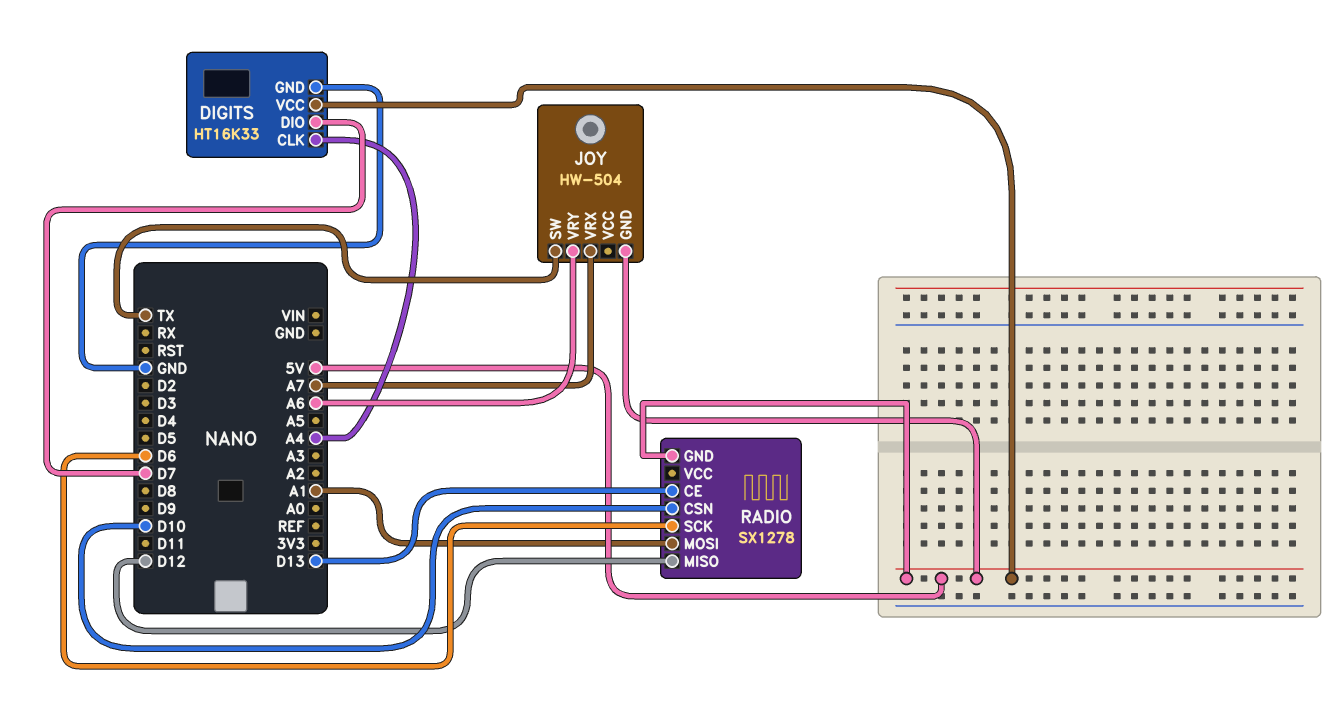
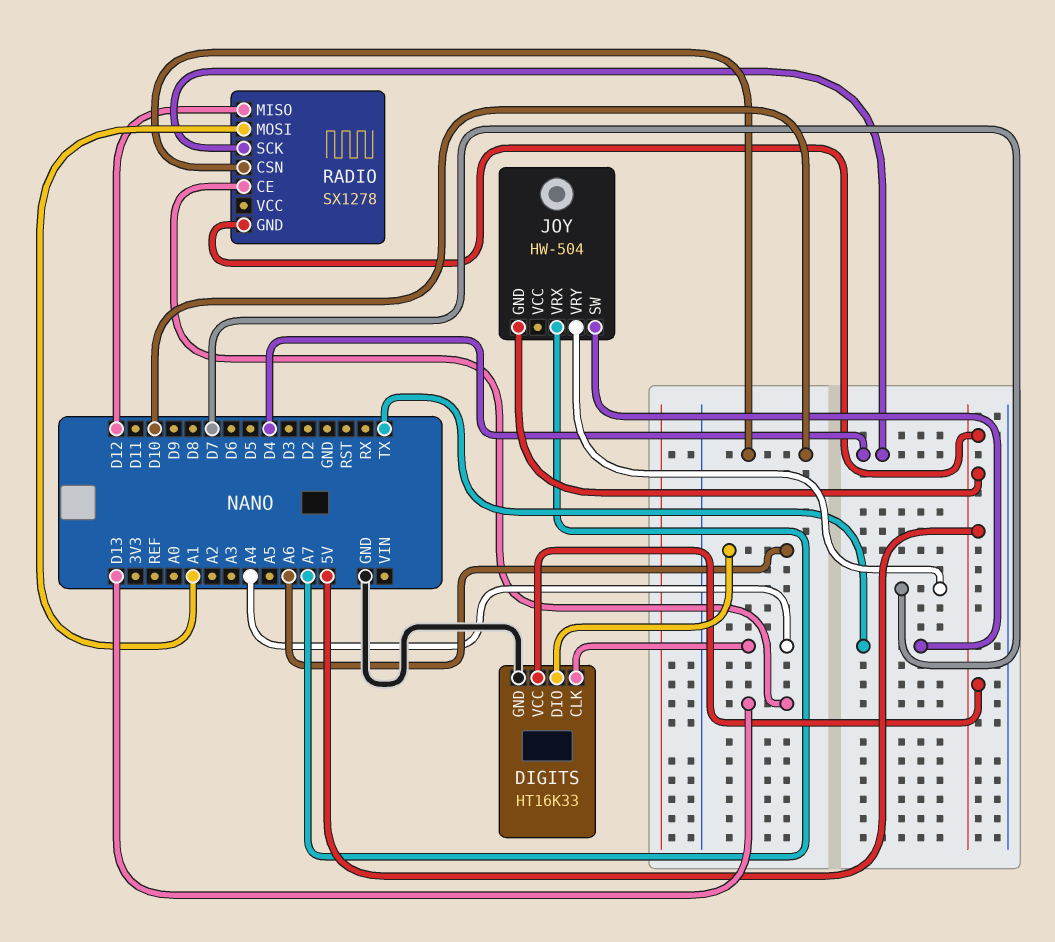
DIGITS pin DIO: D7 -> A6
JOY pin VRY: A6 -> D7
RADIO pin SCK: D6 -> D4

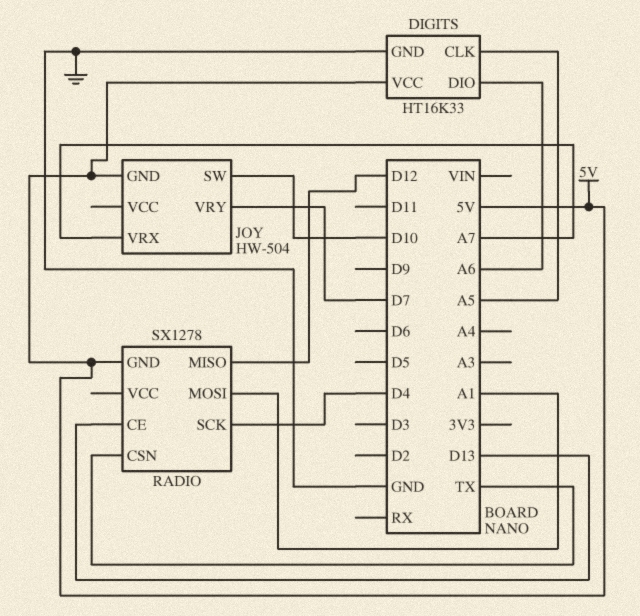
DIGITS pin CLK: A4 -> A5
JOY pin SW: TX -> D10
RADIO pin CSN: D10 -> TX

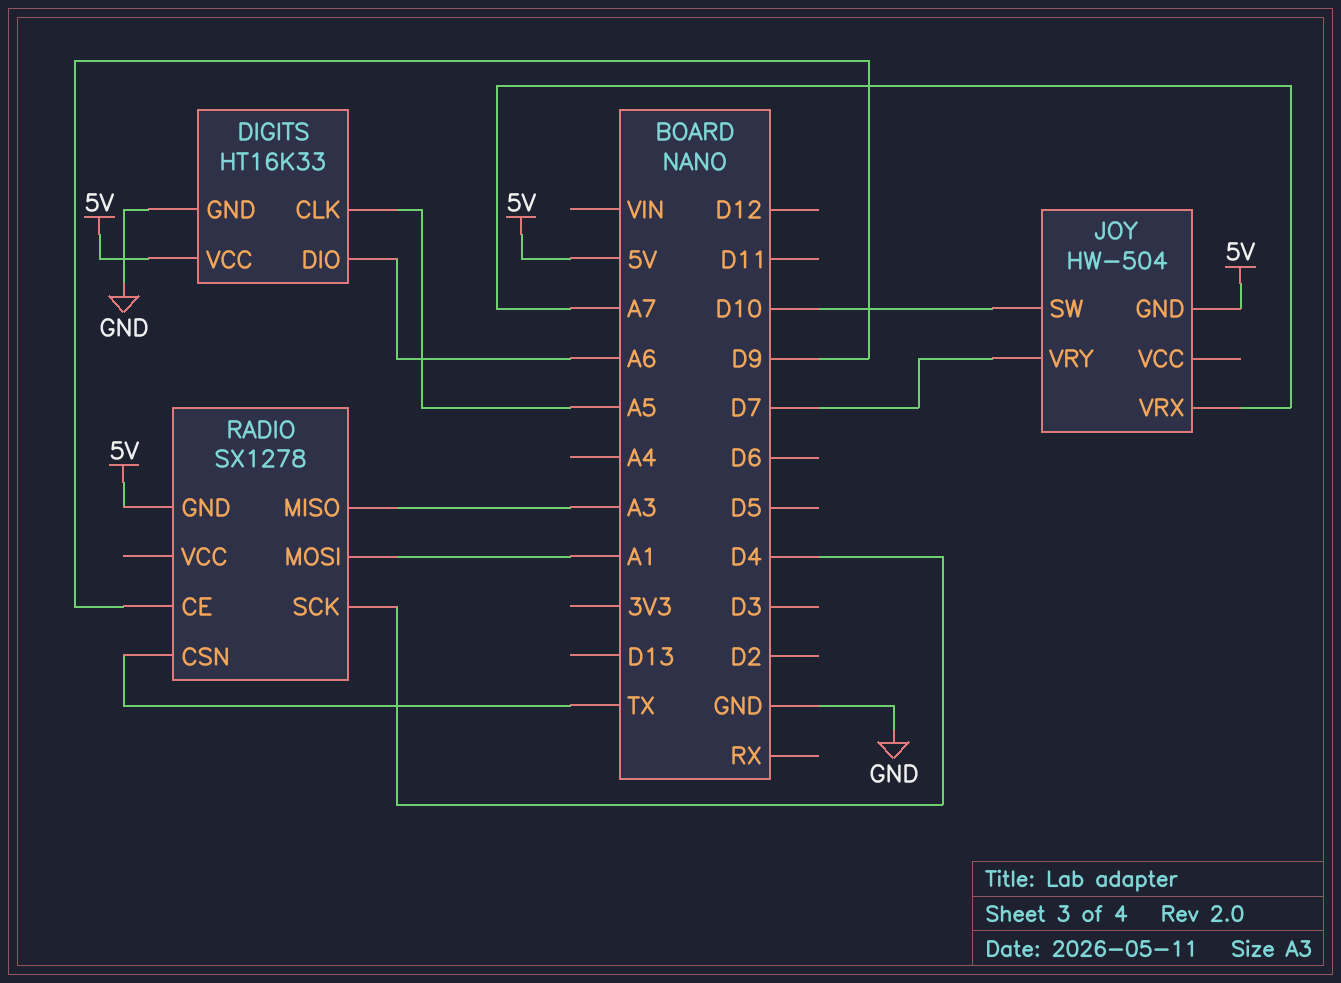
RADIO pin CE: D13 -> D9
RADIO pin MISO: D12 -> A3

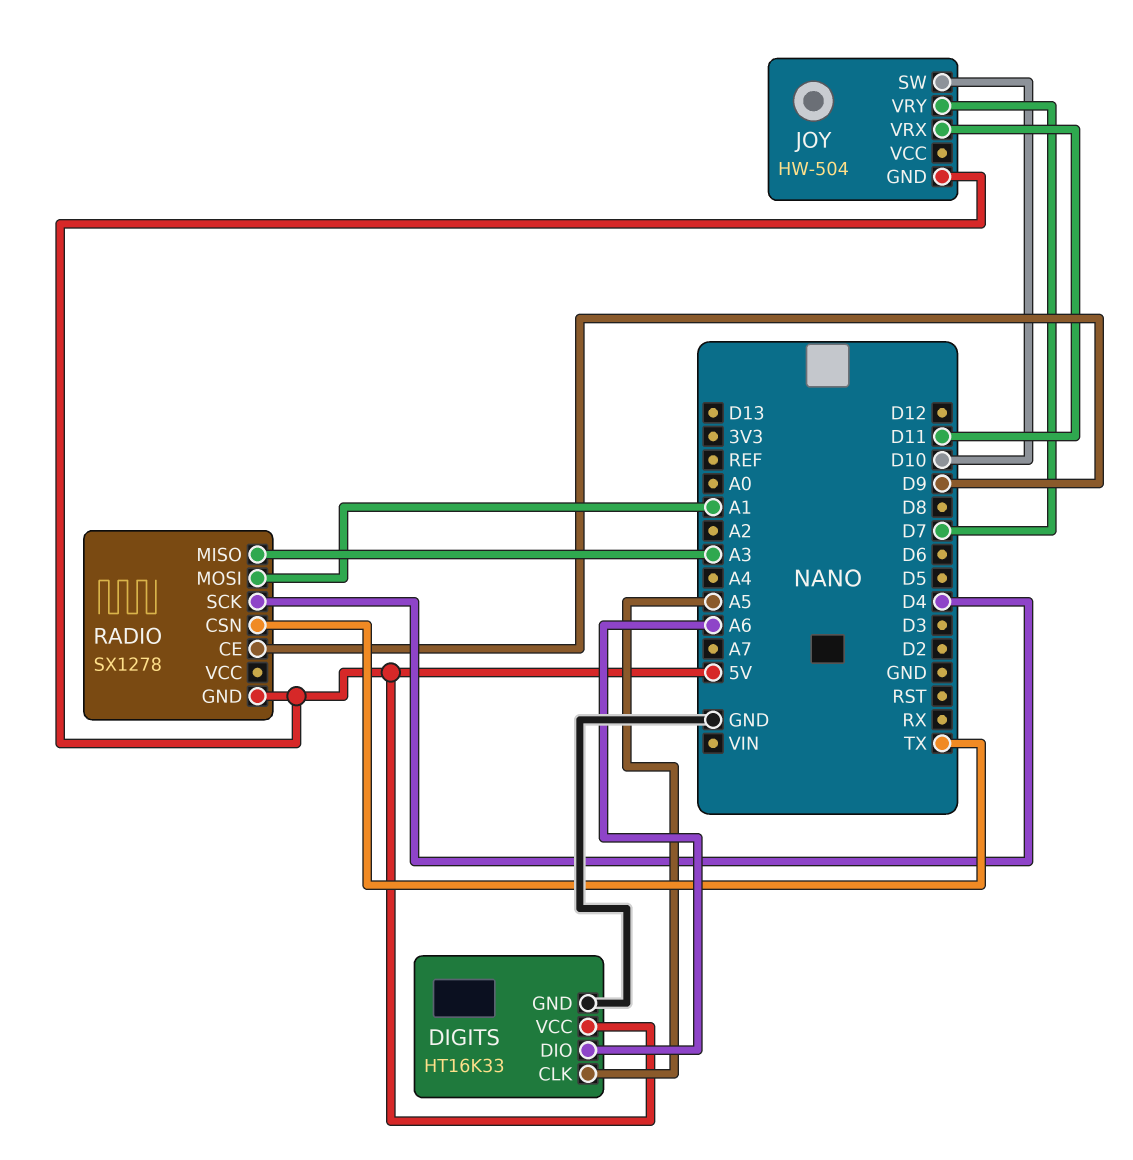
JOY pin VRX: A7 -> D11

